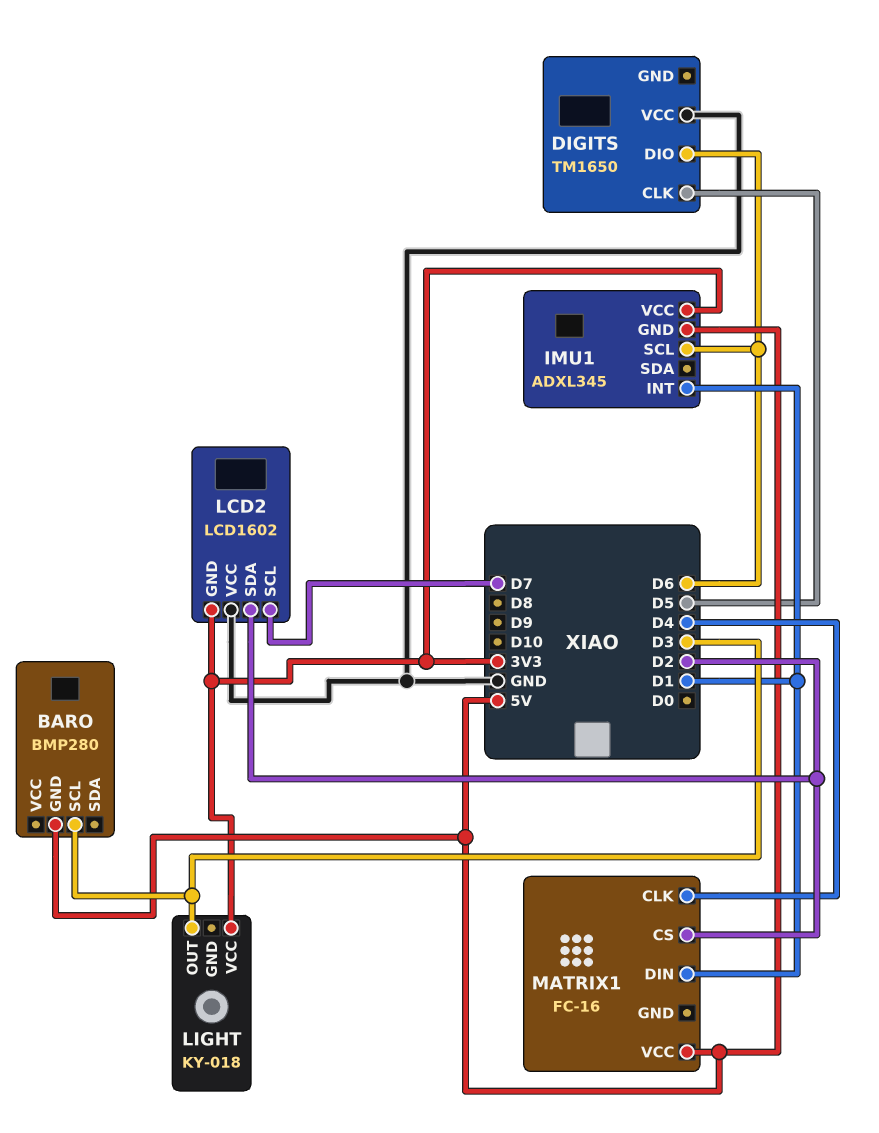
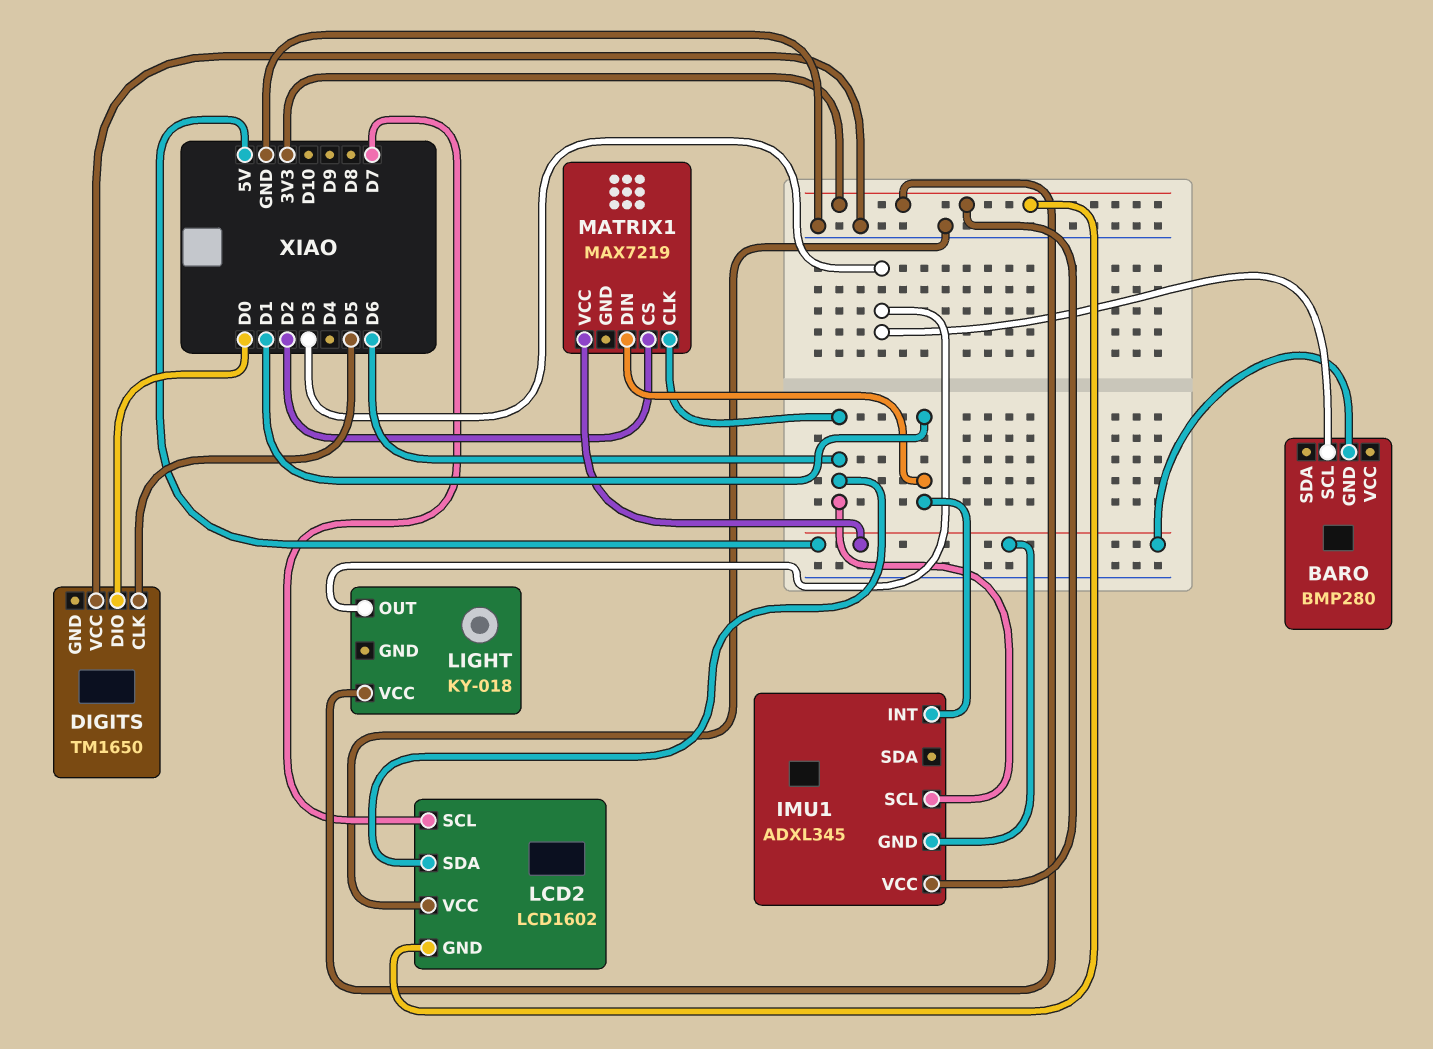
DIGITS pin DIO: D6 -> D0
LCD2 pin SDA: D2 -> D6
MATRIX1: FC-16 -> MAX7219
MATRIX1 pin CLK: D4 -> D6

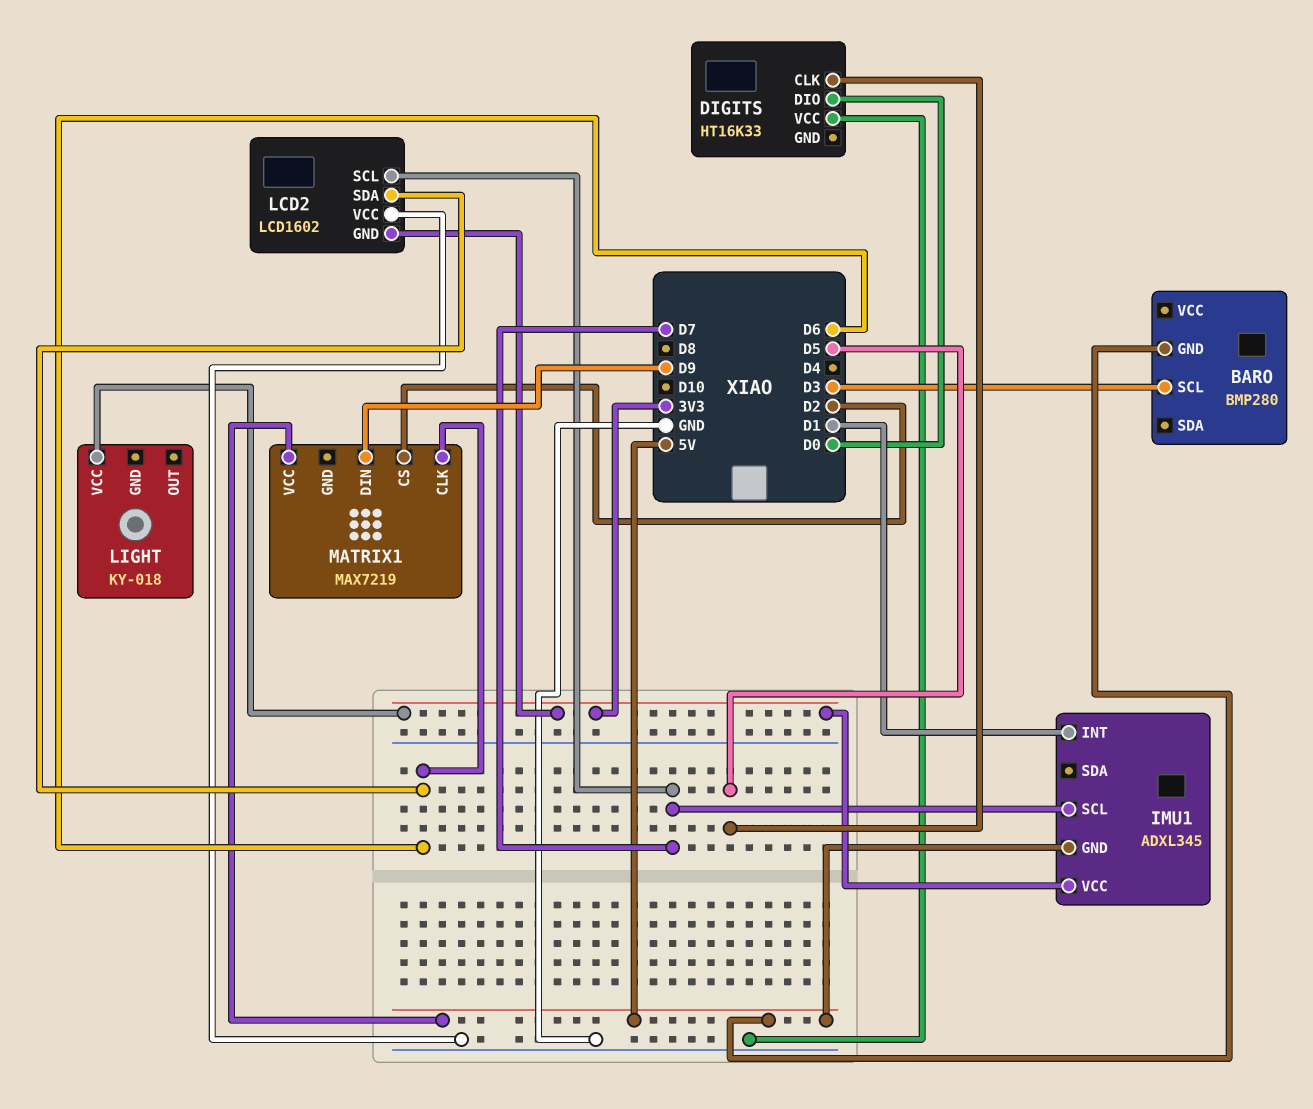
DIGITS: TM1650 -> HT16K33
IMU1 pin SCL: D6 -> D7
LIGHT pin OUT: D3 -> none
MATRIX1 pin DIN: D1 -> D9

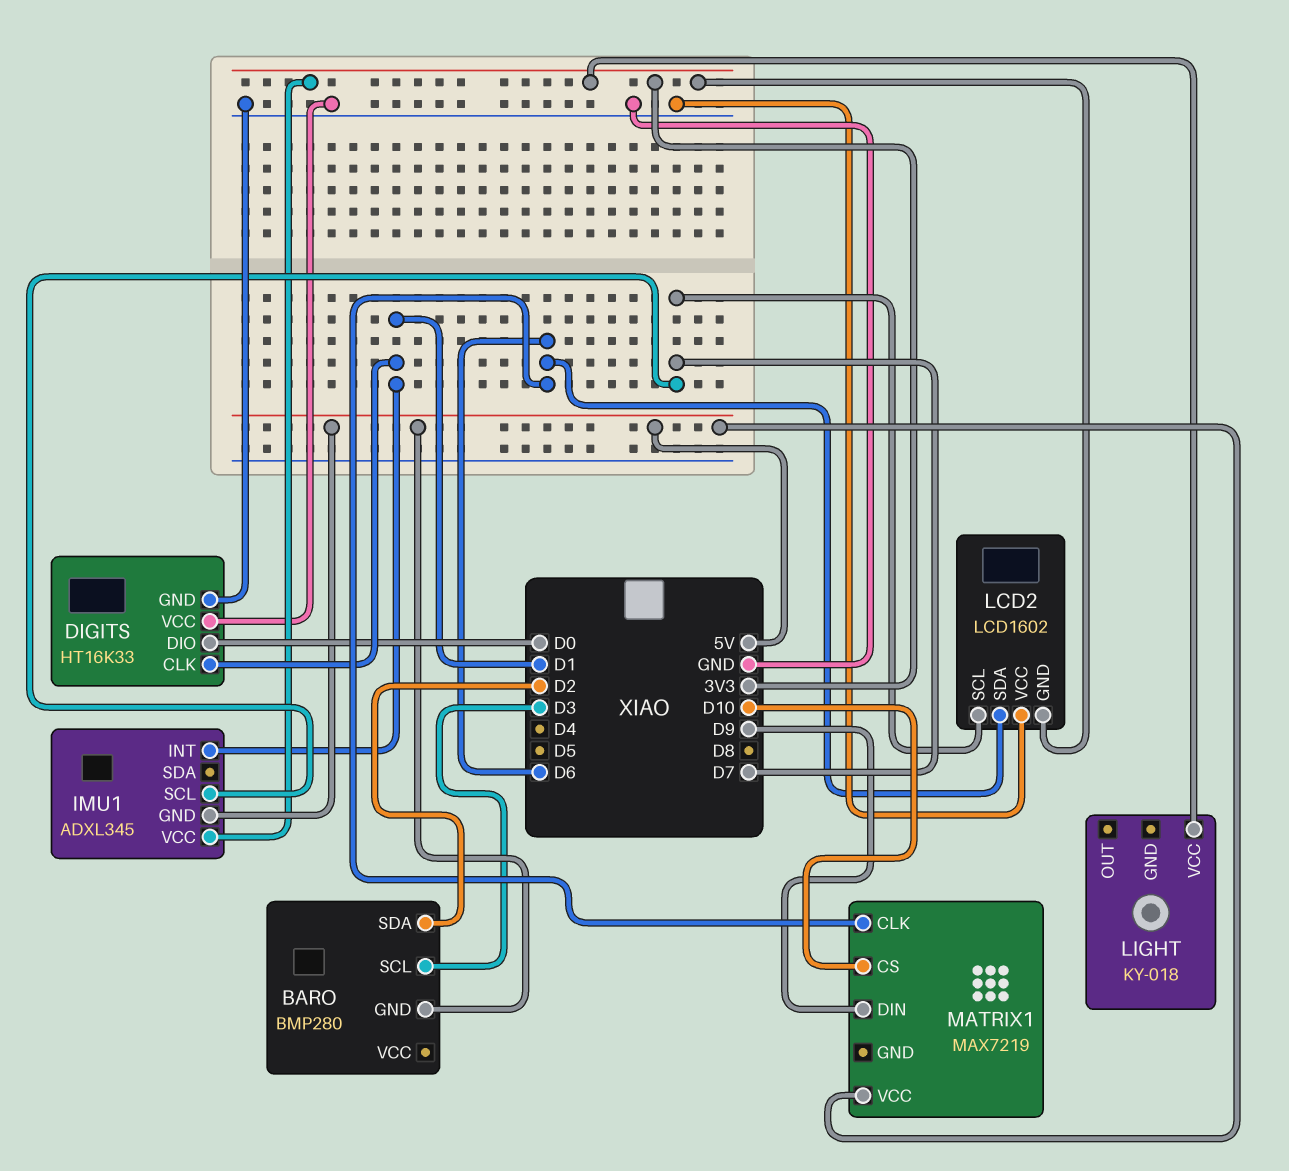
BARO pin SDA: none -> D2
DIGITS pin CLK: D5 -> D1
DIGITS pin GND: none -> GND
MATRIX1 pin CS: D2 -> D10

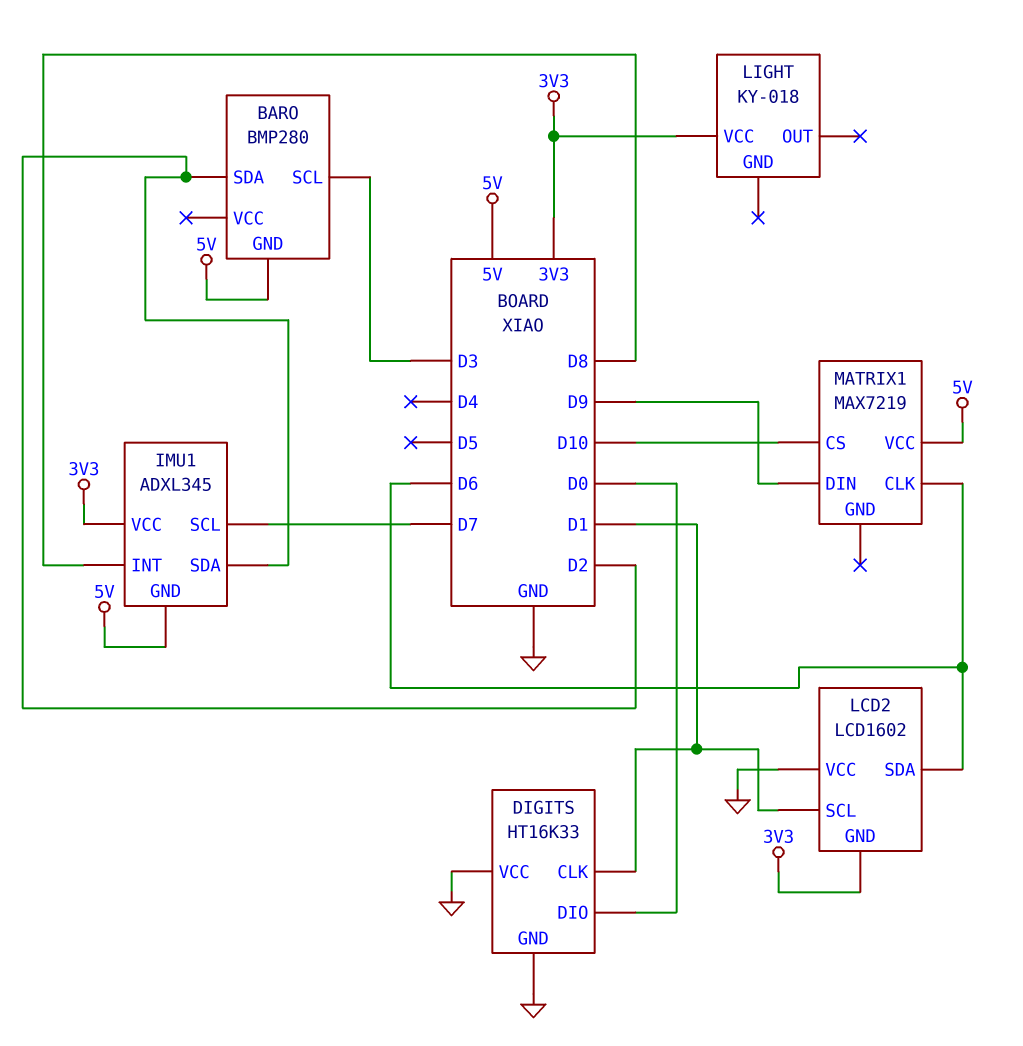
IMU1 pin INT: D1 -> D8
IMU1 pin SDA: none -> D2
LCD2 pin SCL: D7 -> D1

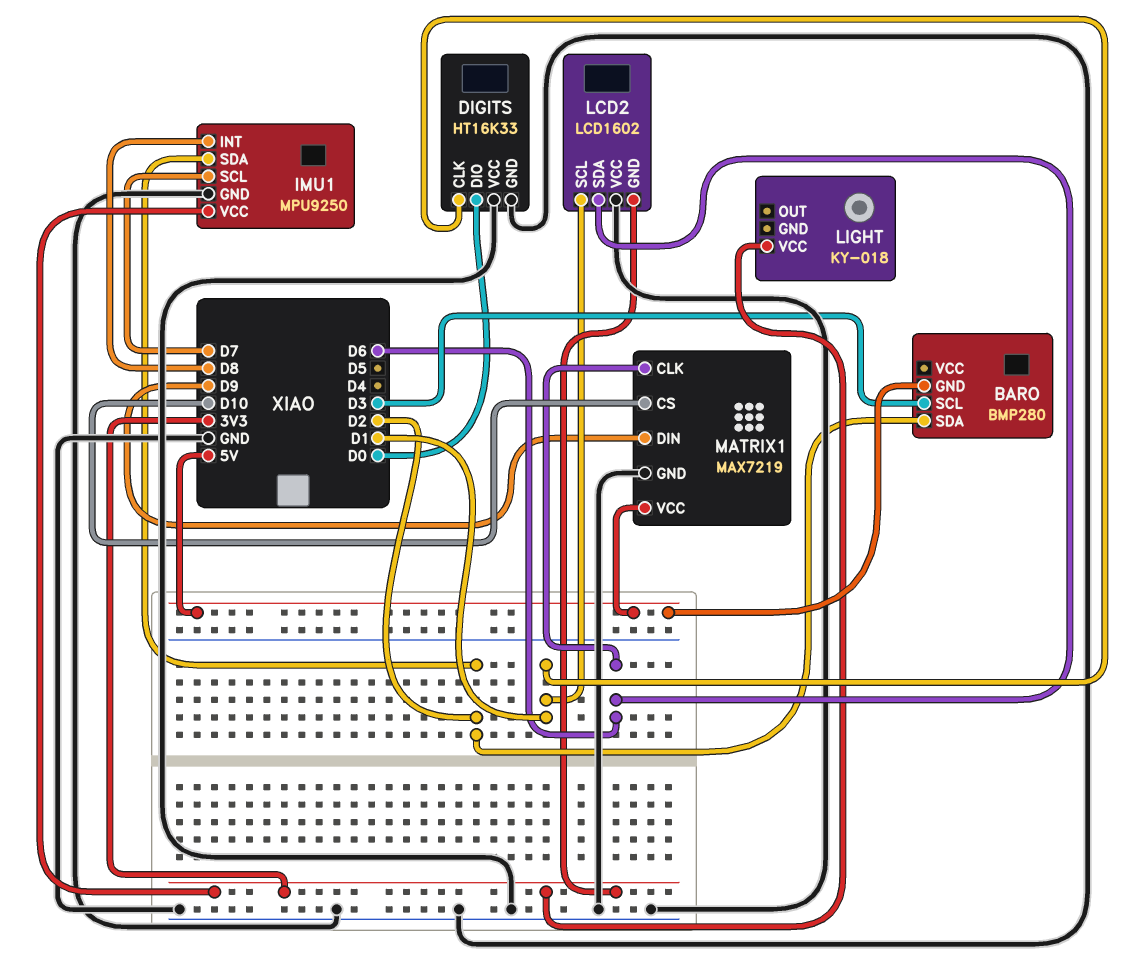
IMU1: ADXL345 -> MPU9250
IMU1 pin GND: 5V -> GND
MATRIX1 pin GND: none -> GND

